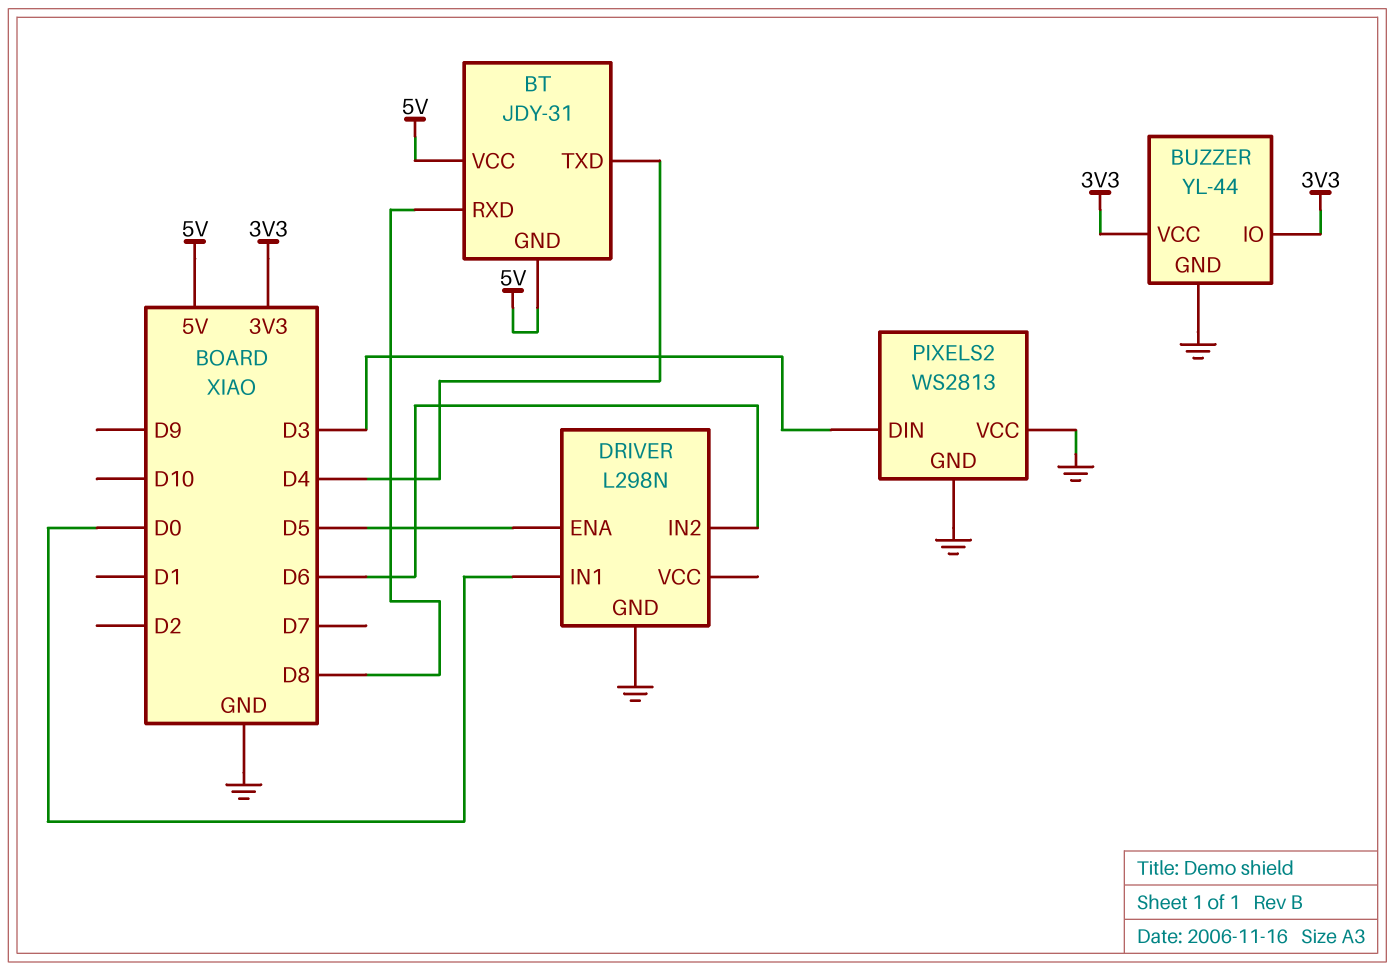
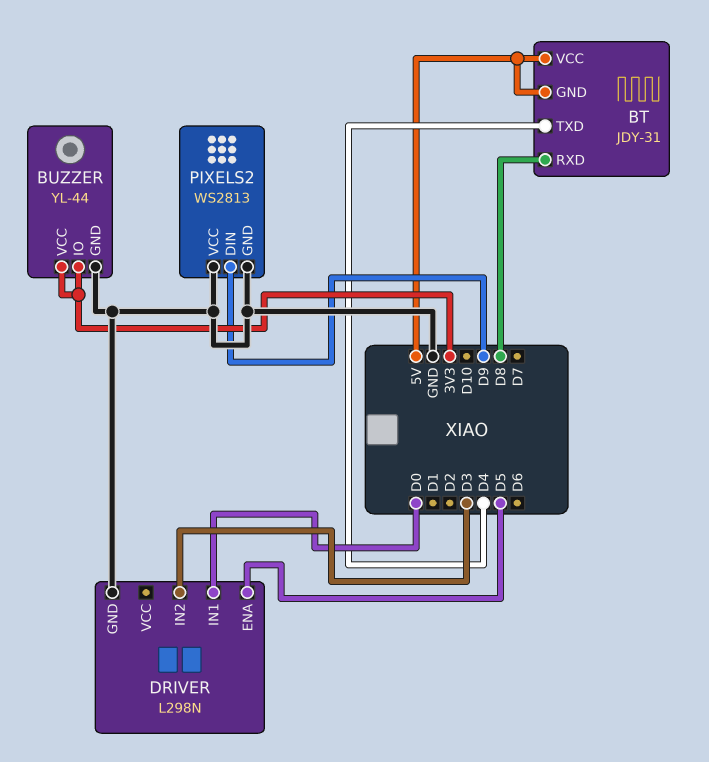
DRIVER pin IN2: D6 -> D3
PIXELS2 pin DIN: D3 -> D9

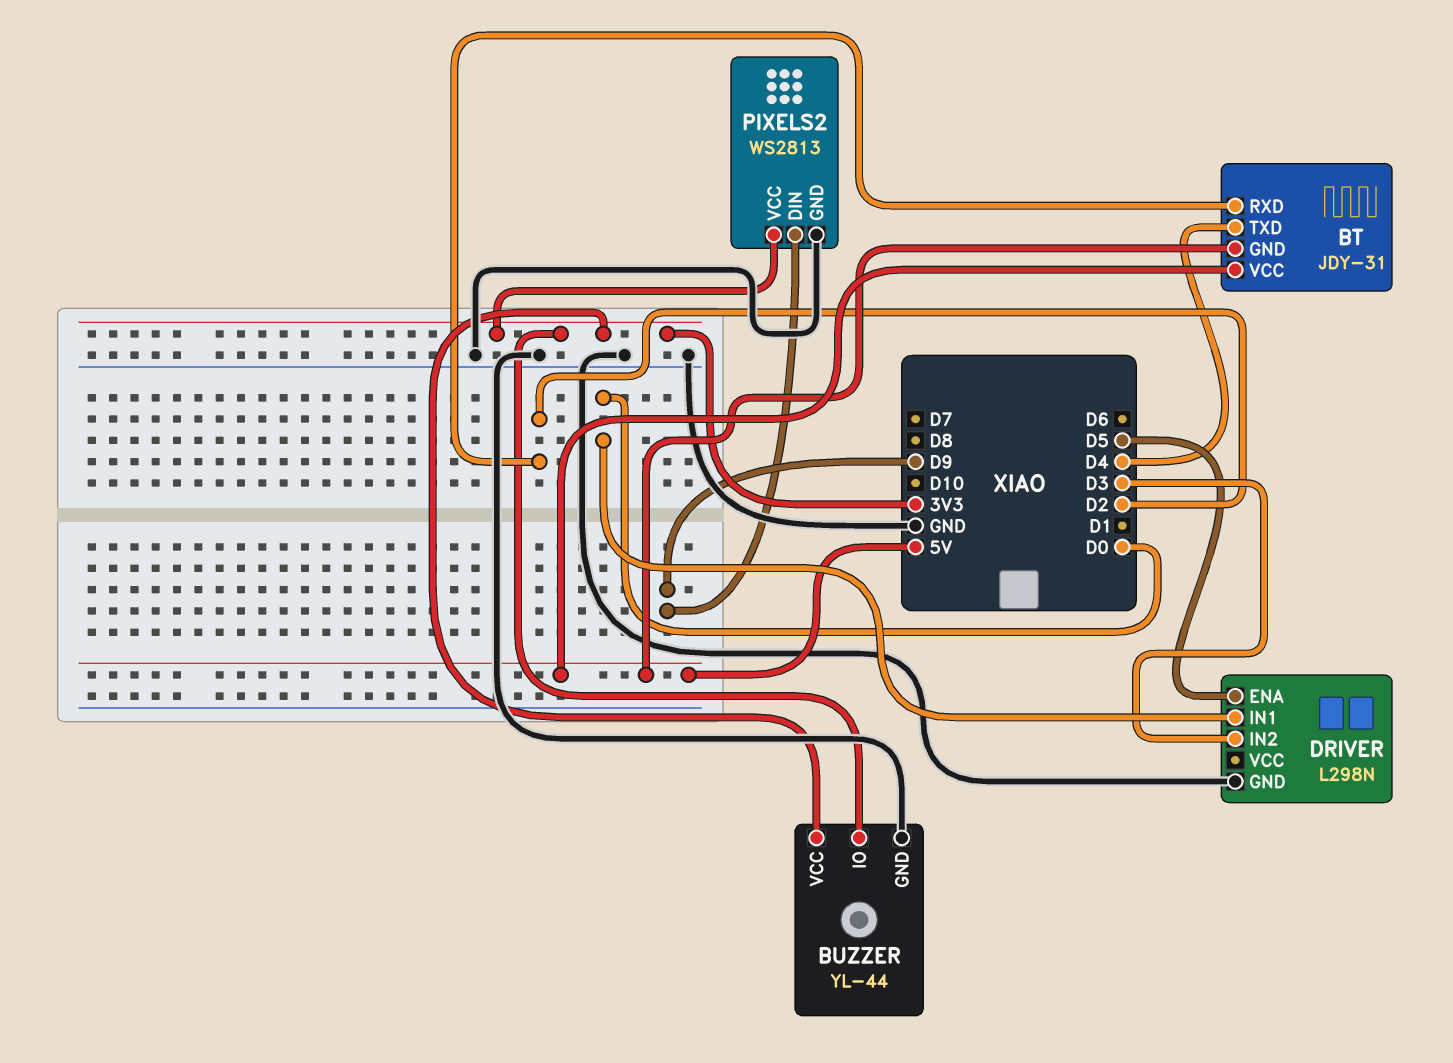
BT pin RXD: D8 -> D2
PIXELS2 pin VCC: GND -> 3V3

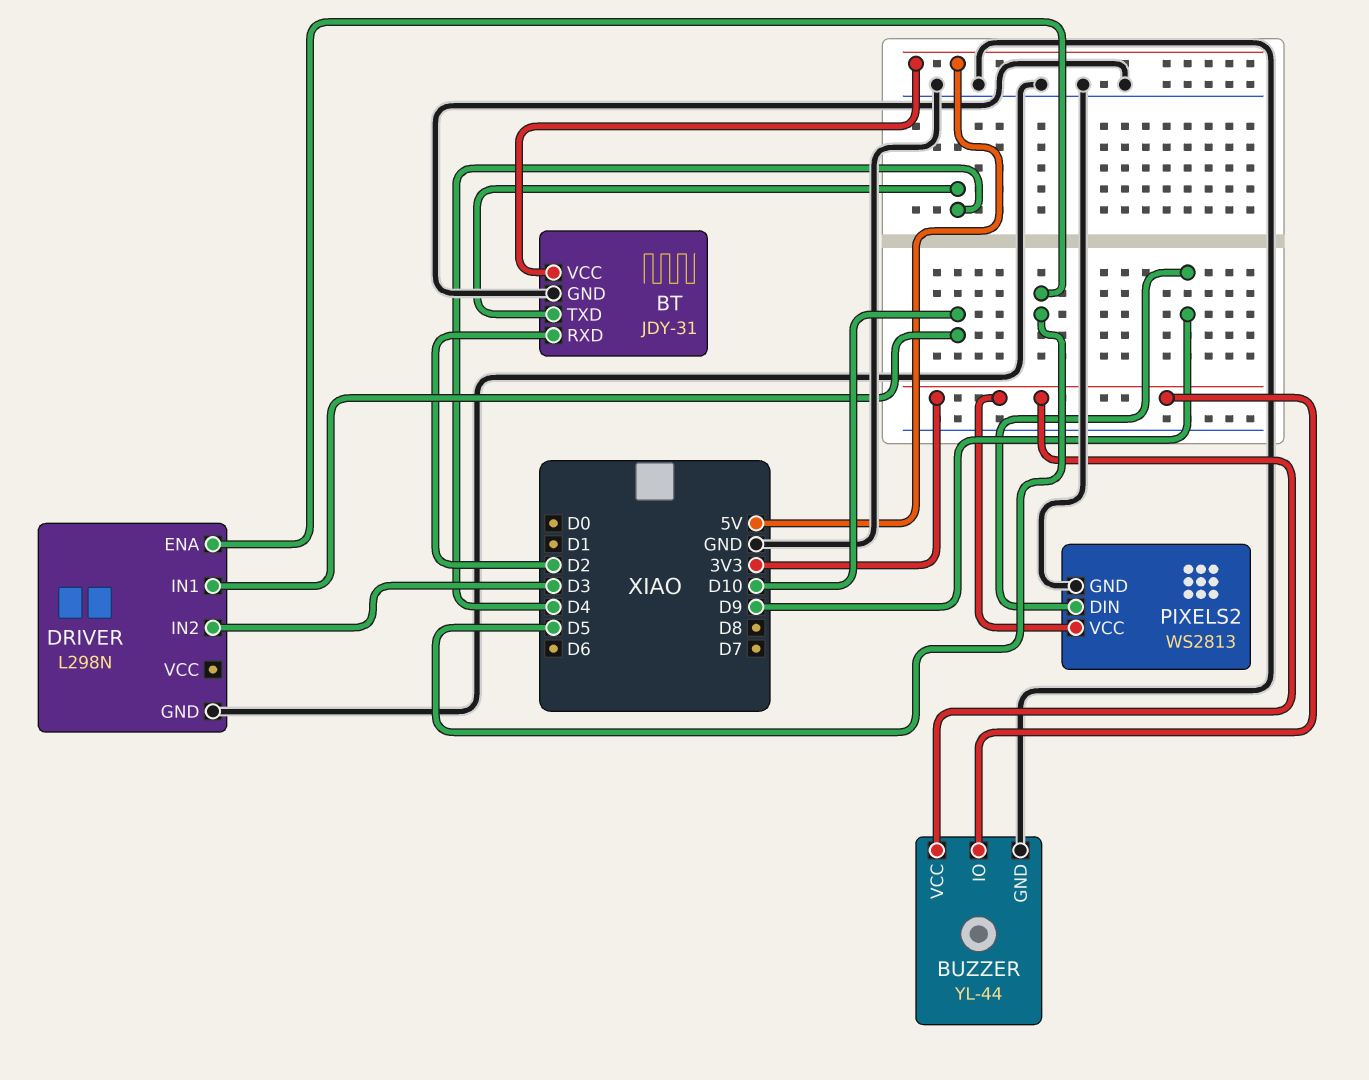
BT pin GND: 5V -> GND
DRIVER pin IN1: D0 -> D10

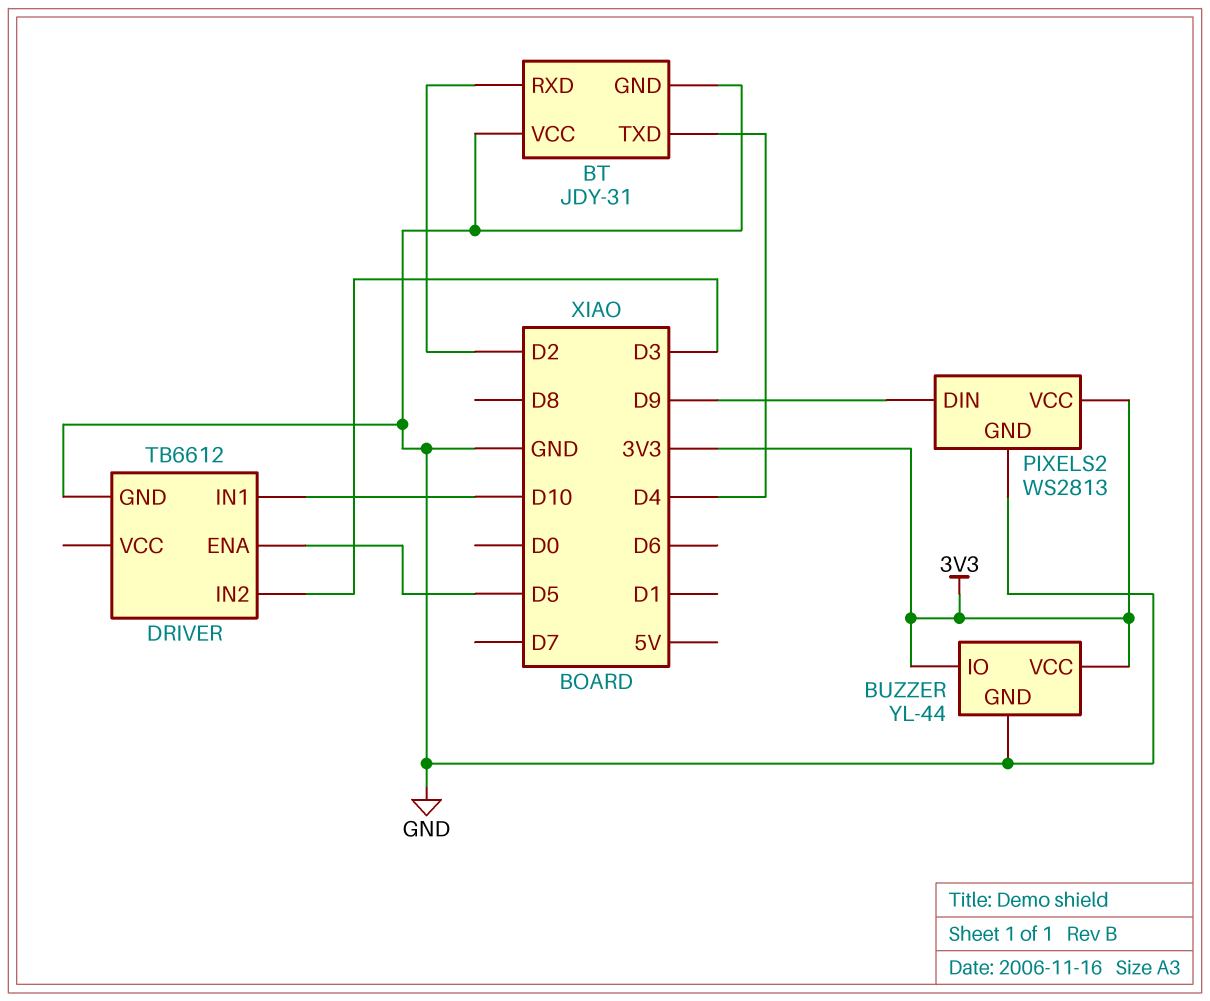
BT pin VCC: 5V -> GND
DRIVER: L298N -> TB6612

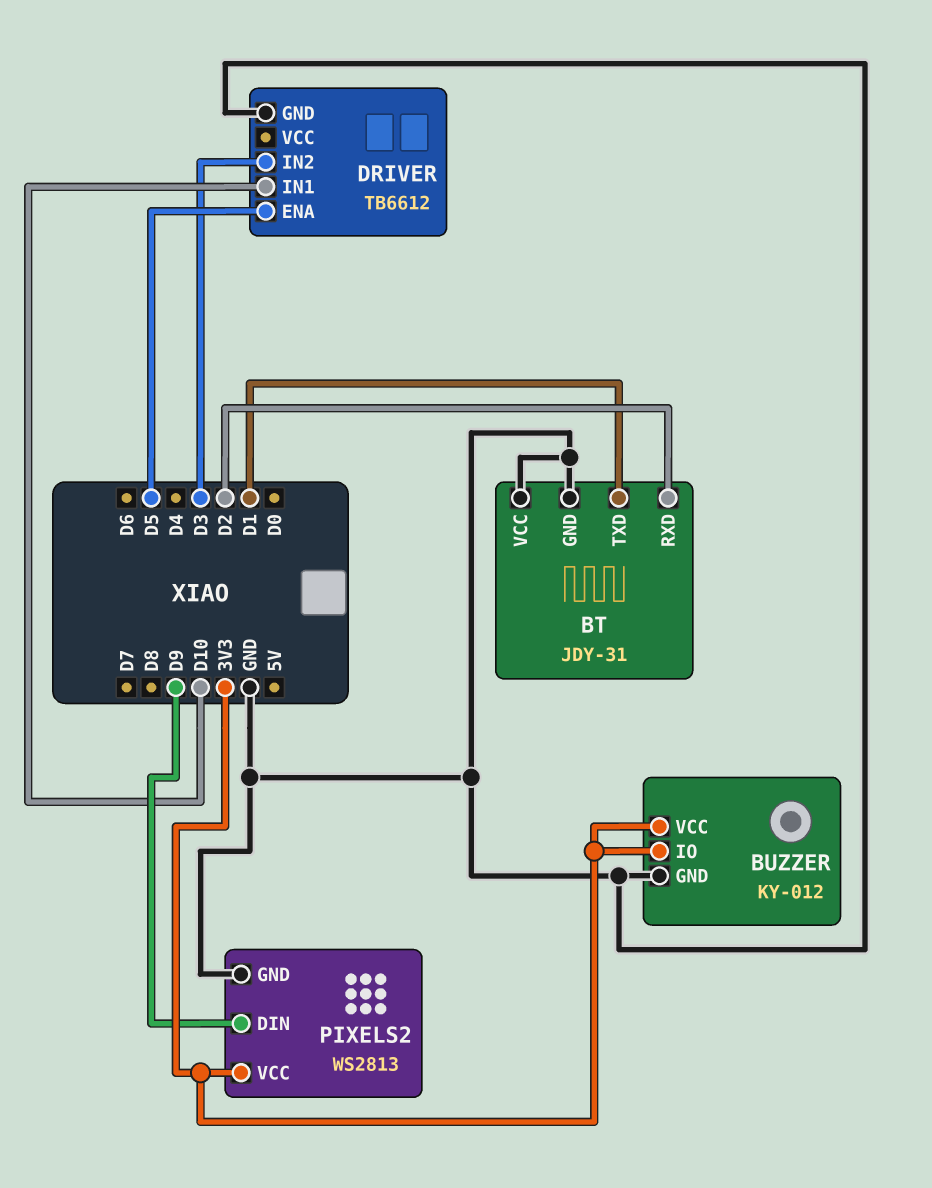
BT pin TXD: D4 -> D1
BUZZER: YL-44 -> KY-012

